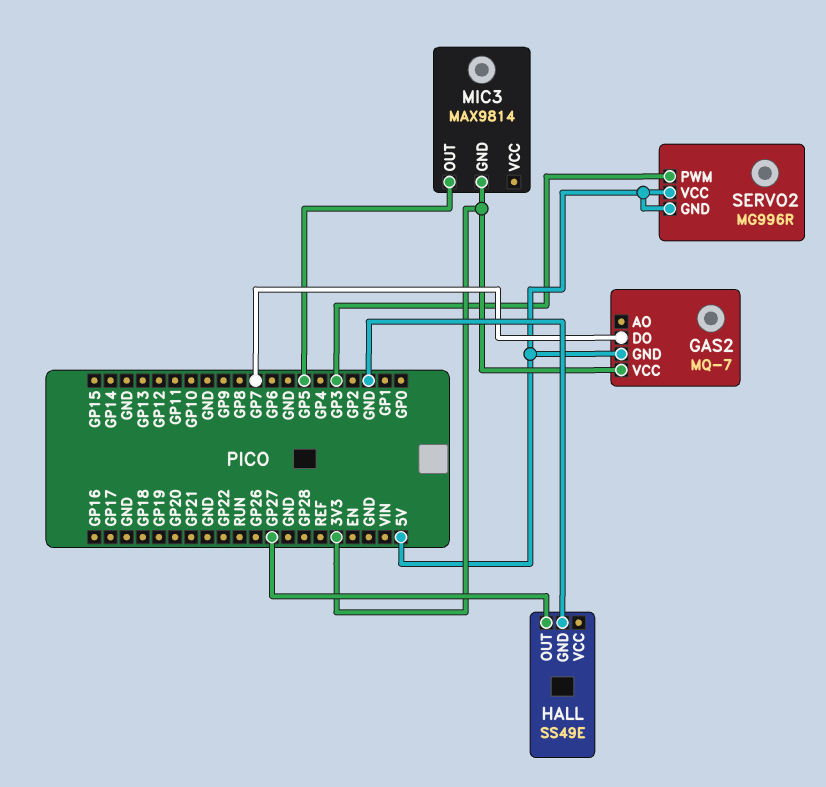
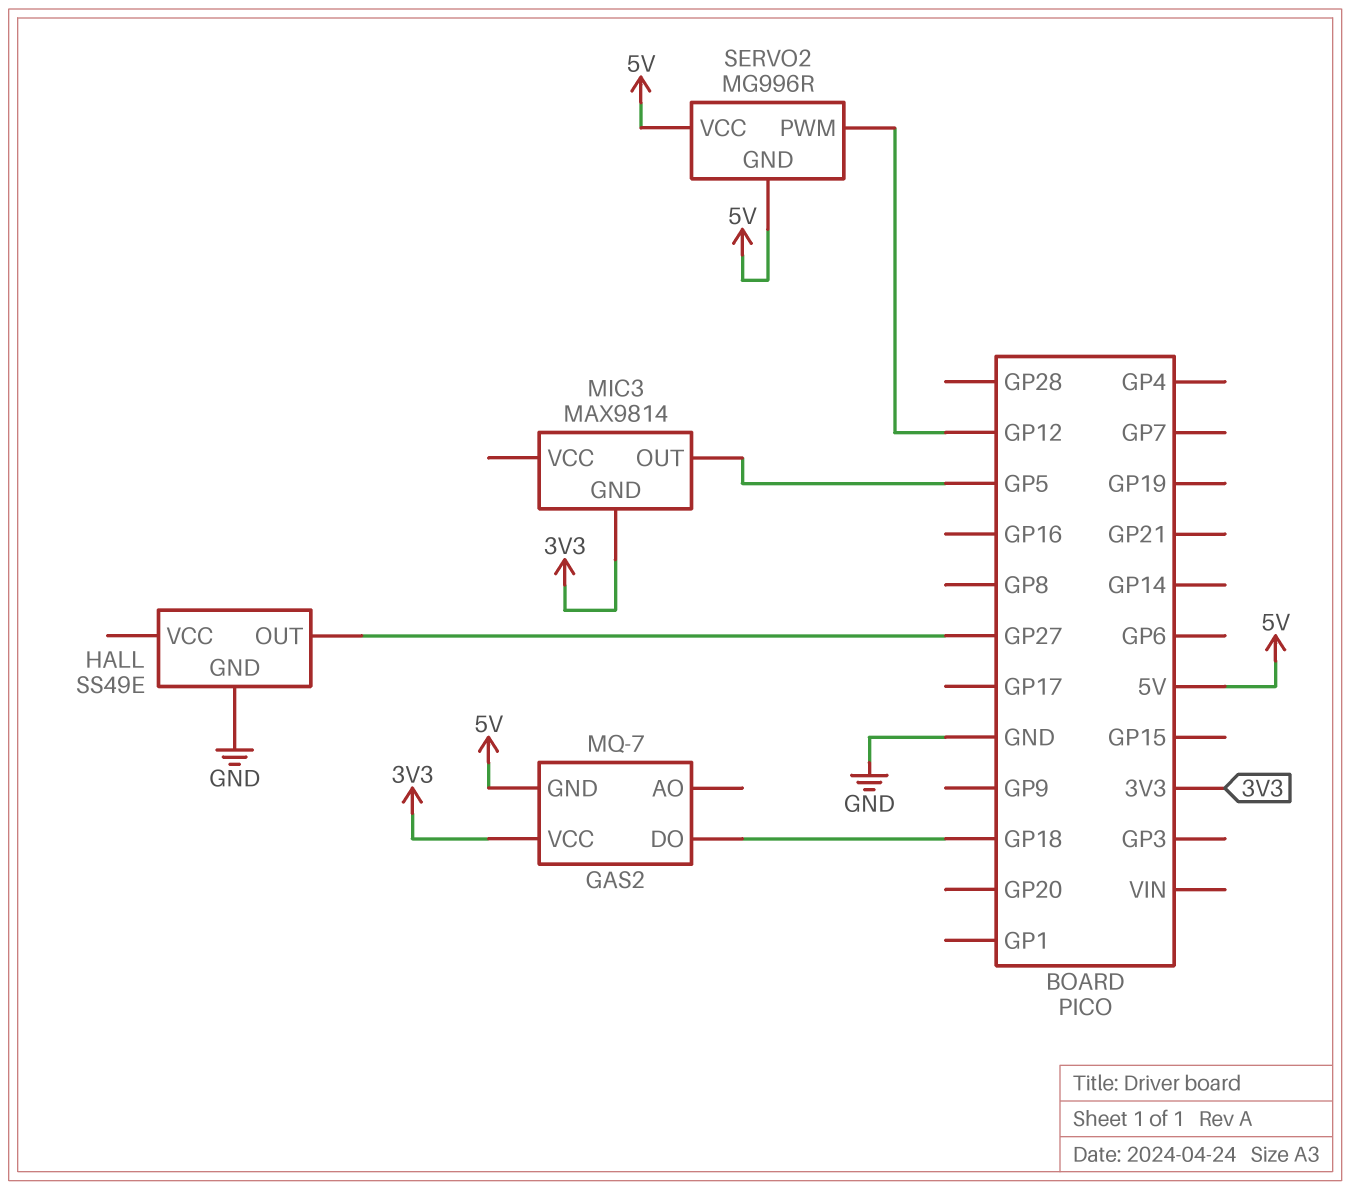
GAS2 pin DO: GP7 -> GP18
SERVO2 pin PWM: GP3 -> GP12

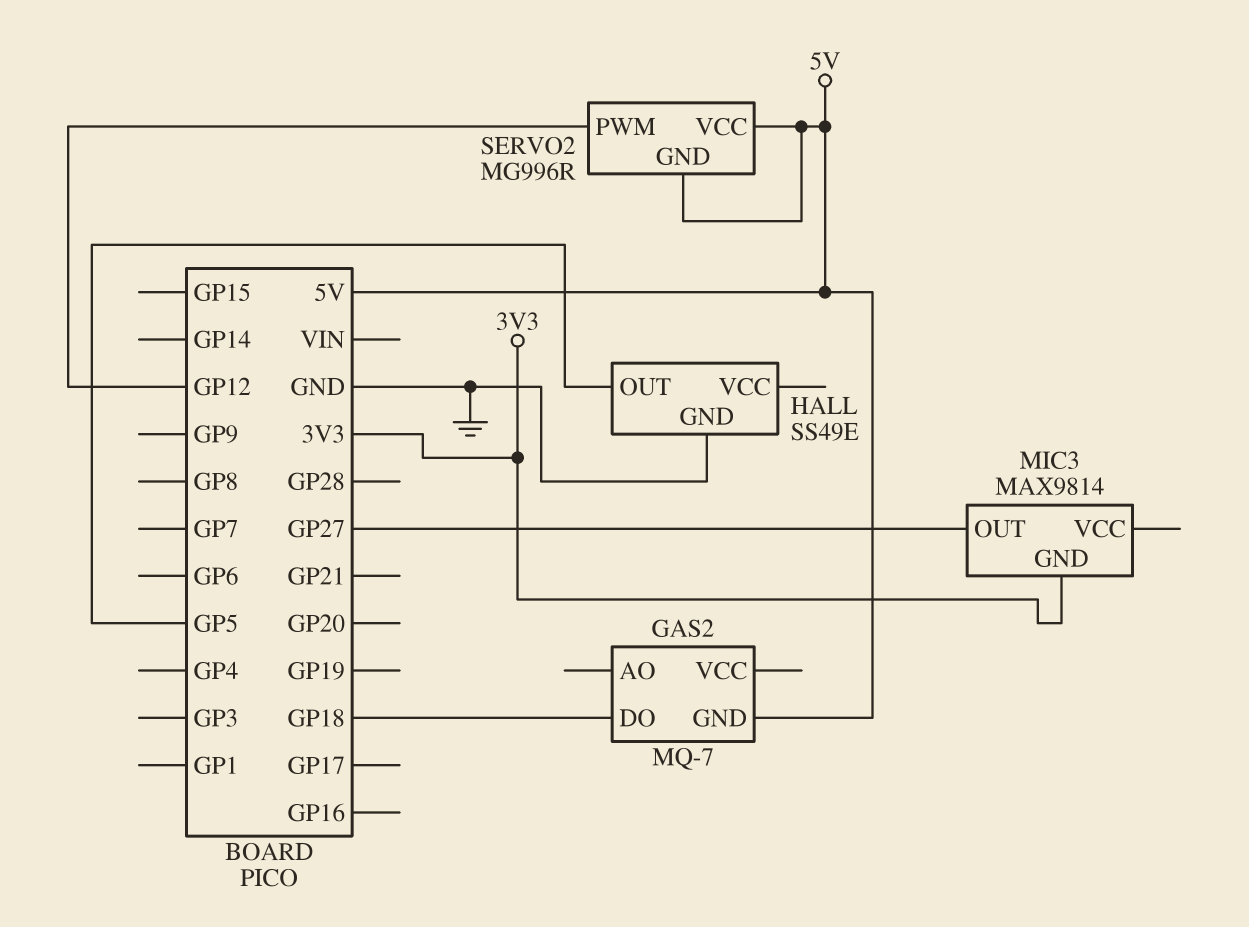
GAS2 pin VCC: 3V3 -> none
HALL pin OUT: GP27 -> GP5
MIC3 pin OUT: GP5 -> GP27

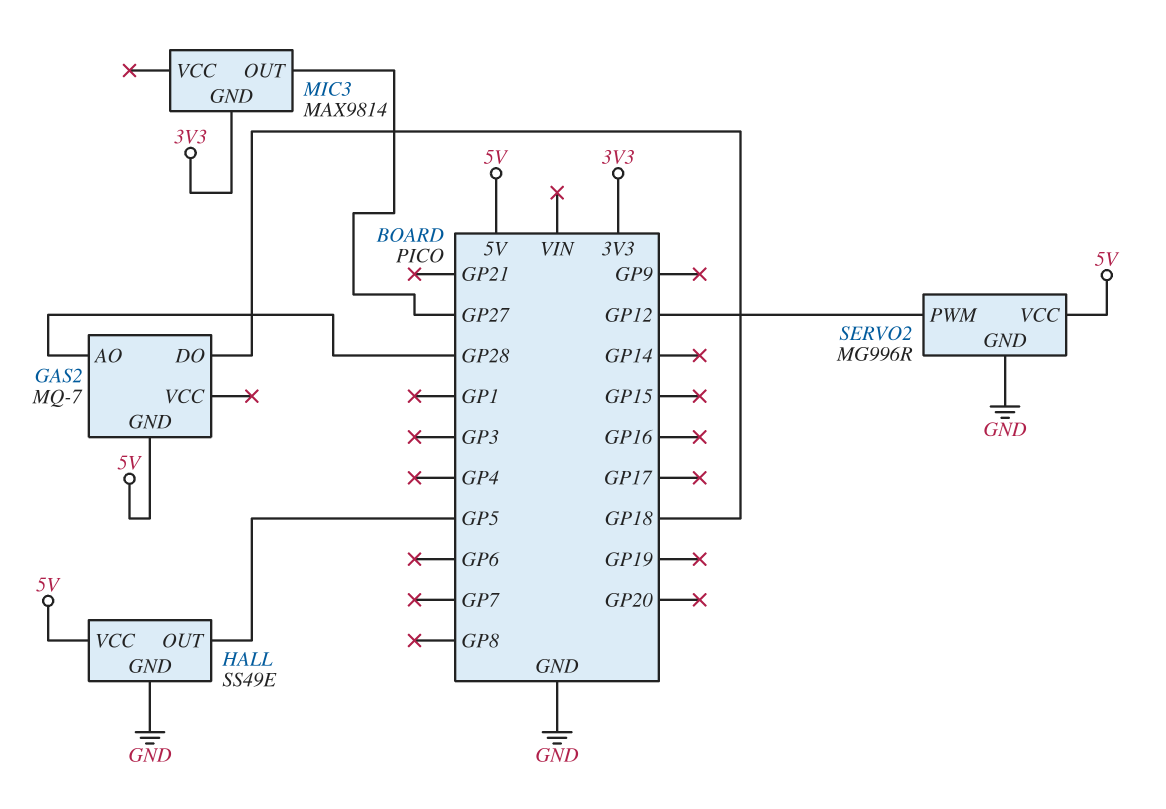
GAS2 pin AO: none -> GP28
HALL pin VCC: none -> 5V
SERVO2 pin GND: 5V -> GND

